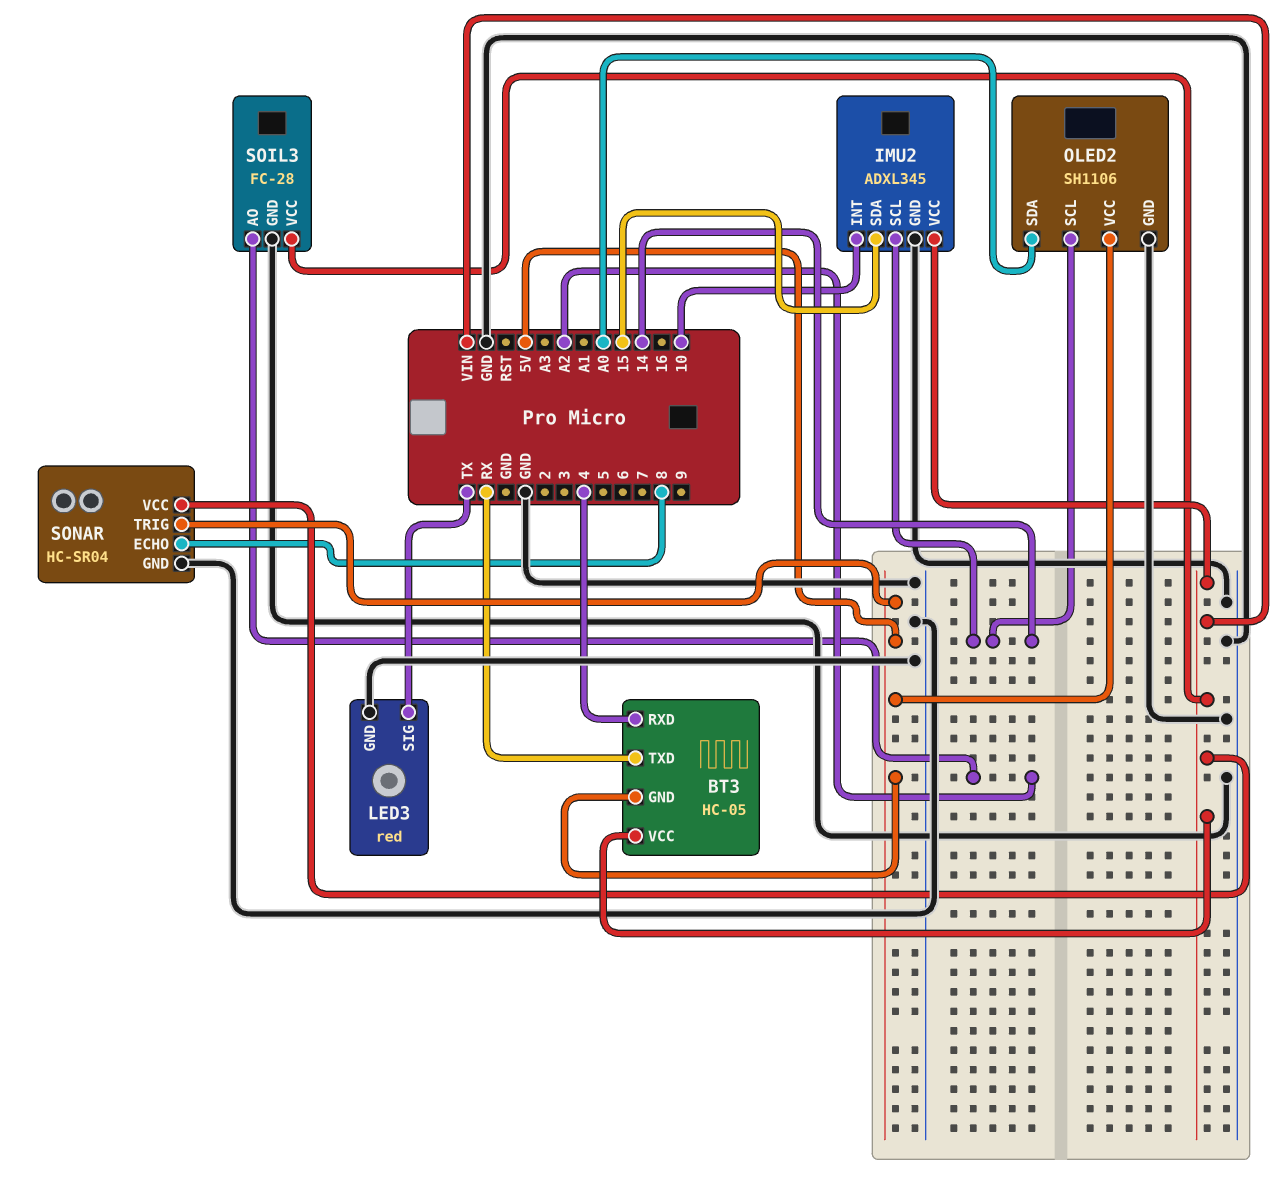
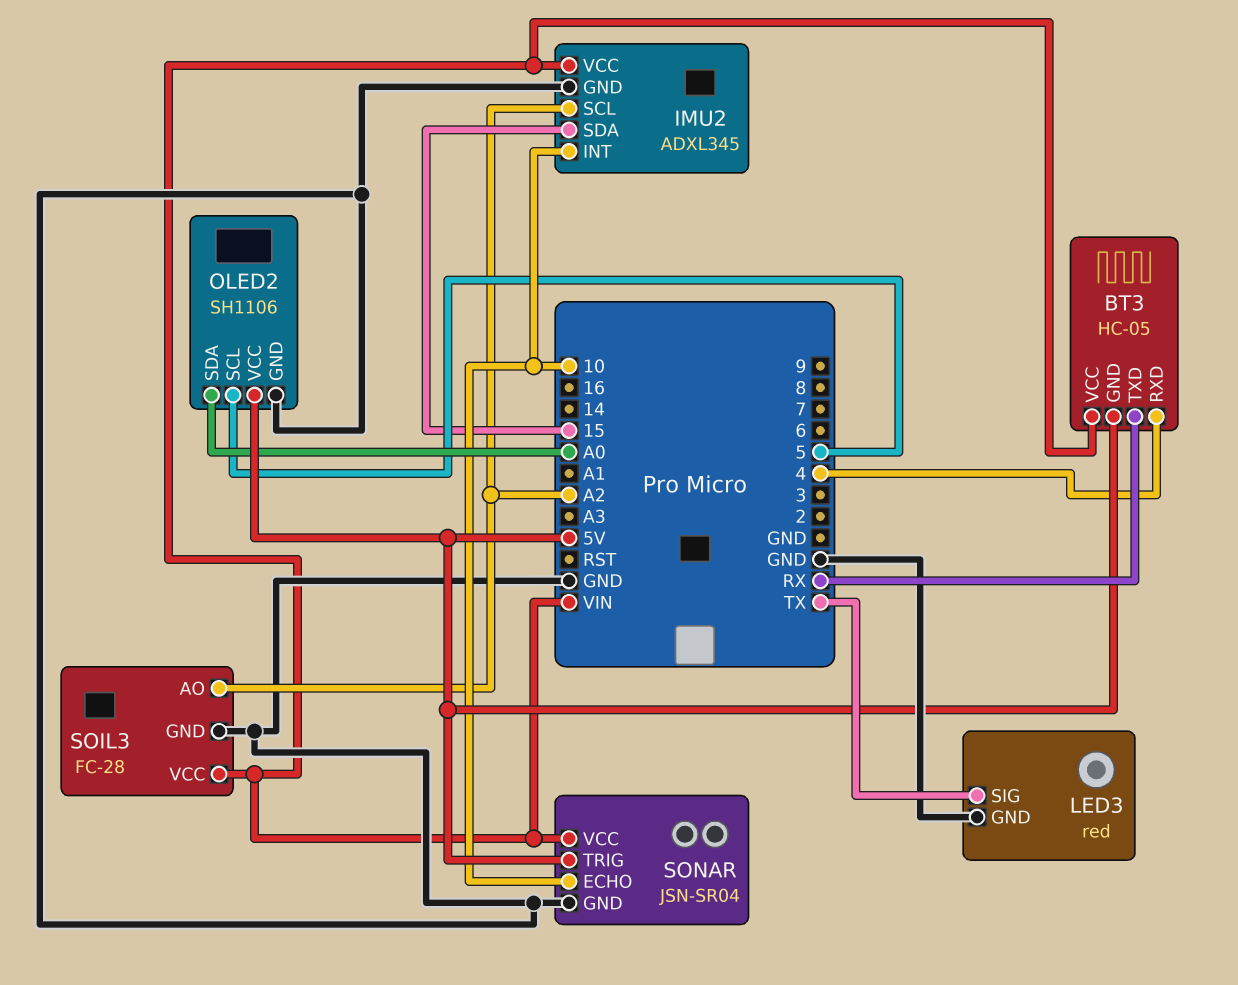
IMU2 pin SCL: 14 -> A2
OLED2 pin SCL: 14 -> 5
SONAR: HC-SR04 -> JSN-SR04
SONAR pin ECHO: 8 -> 10

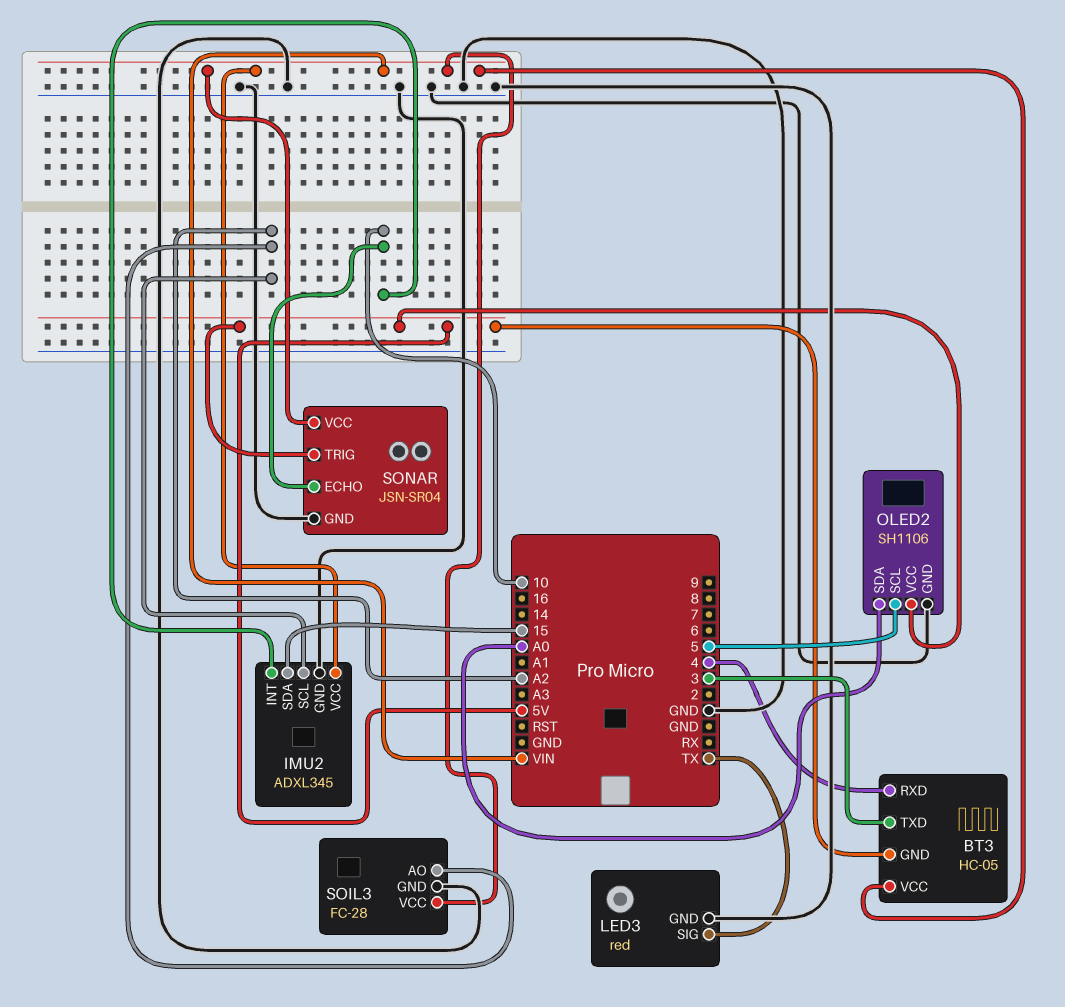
BT3 pin TXD: RX -> 3

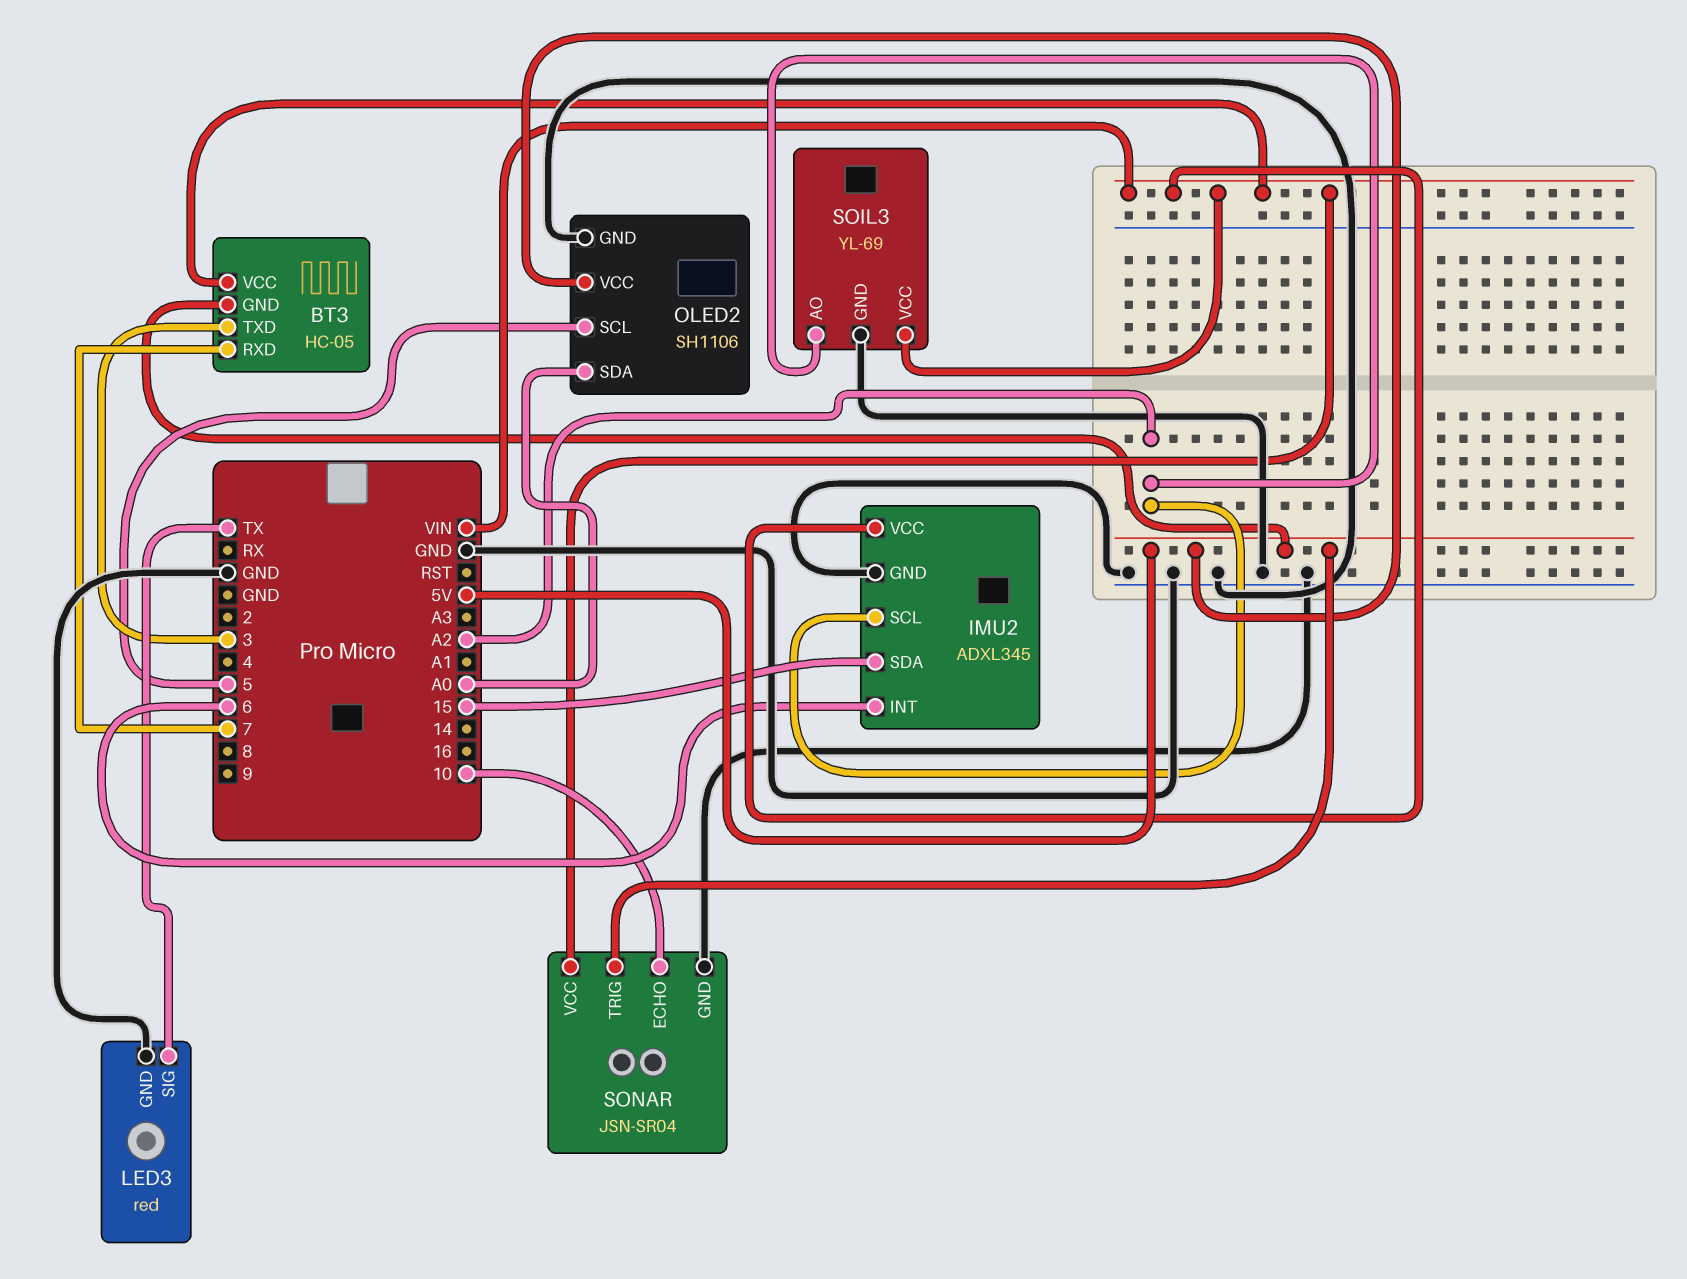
BT3 pin RXD: 4 -> 7
IMU2 pin INT: 10 -> 6
SOIL3: FC-28 -> YL-69

